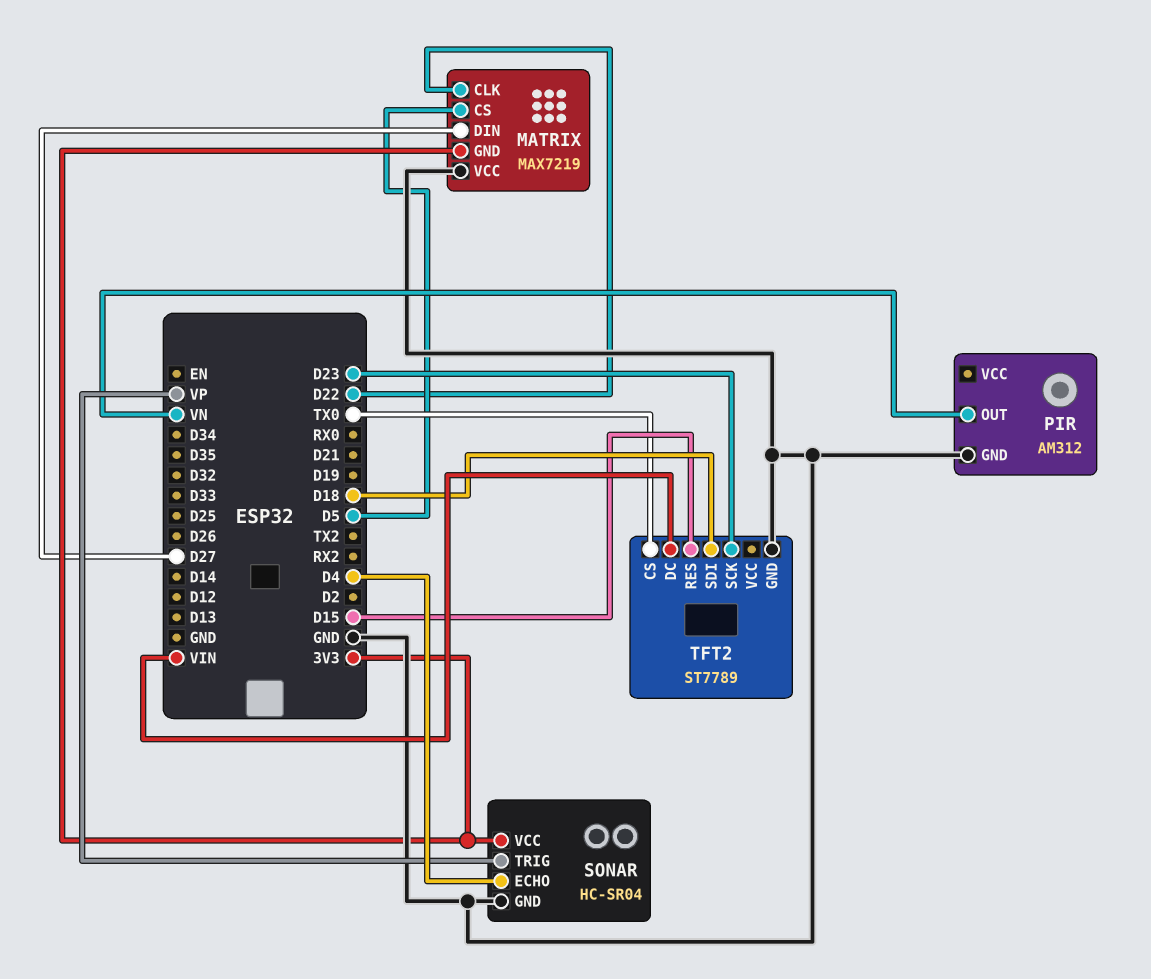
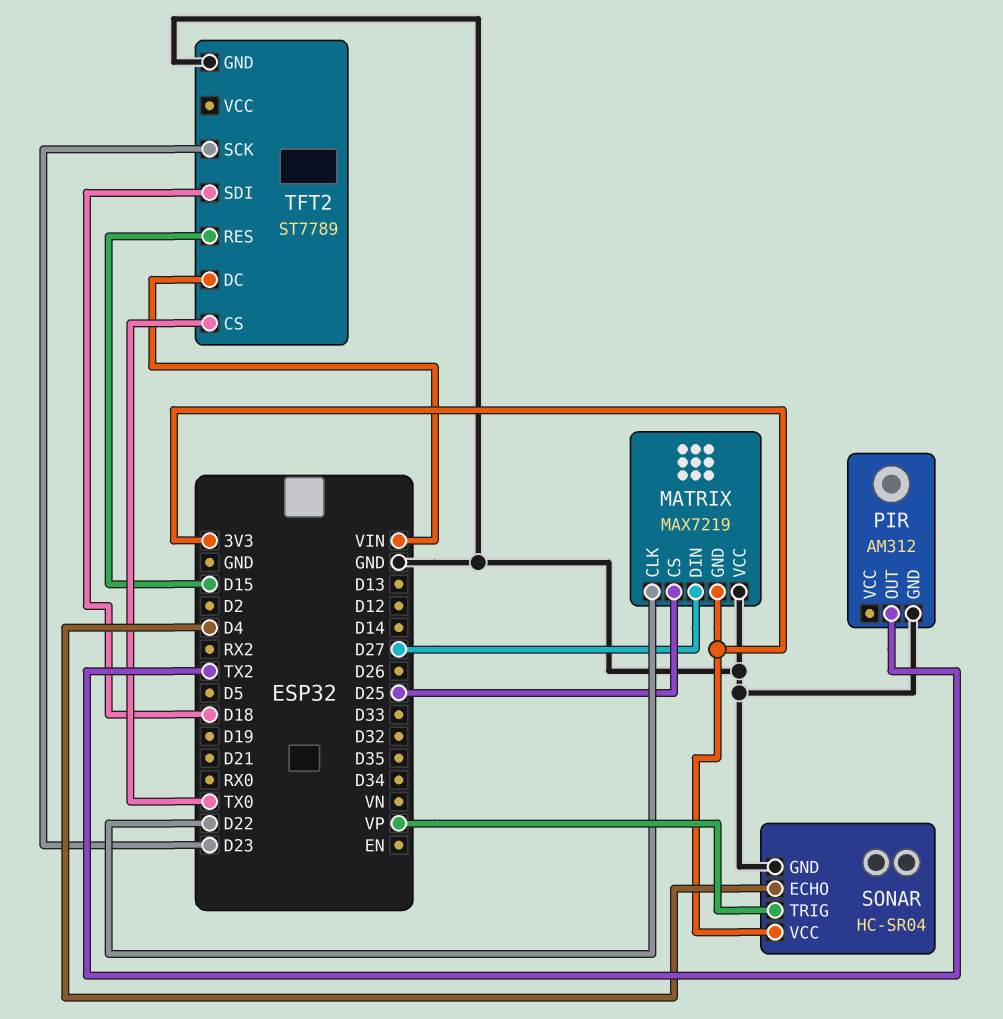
MATRIX pin CS: D5 -> D25
PIR pin OUT: VN -> TX2

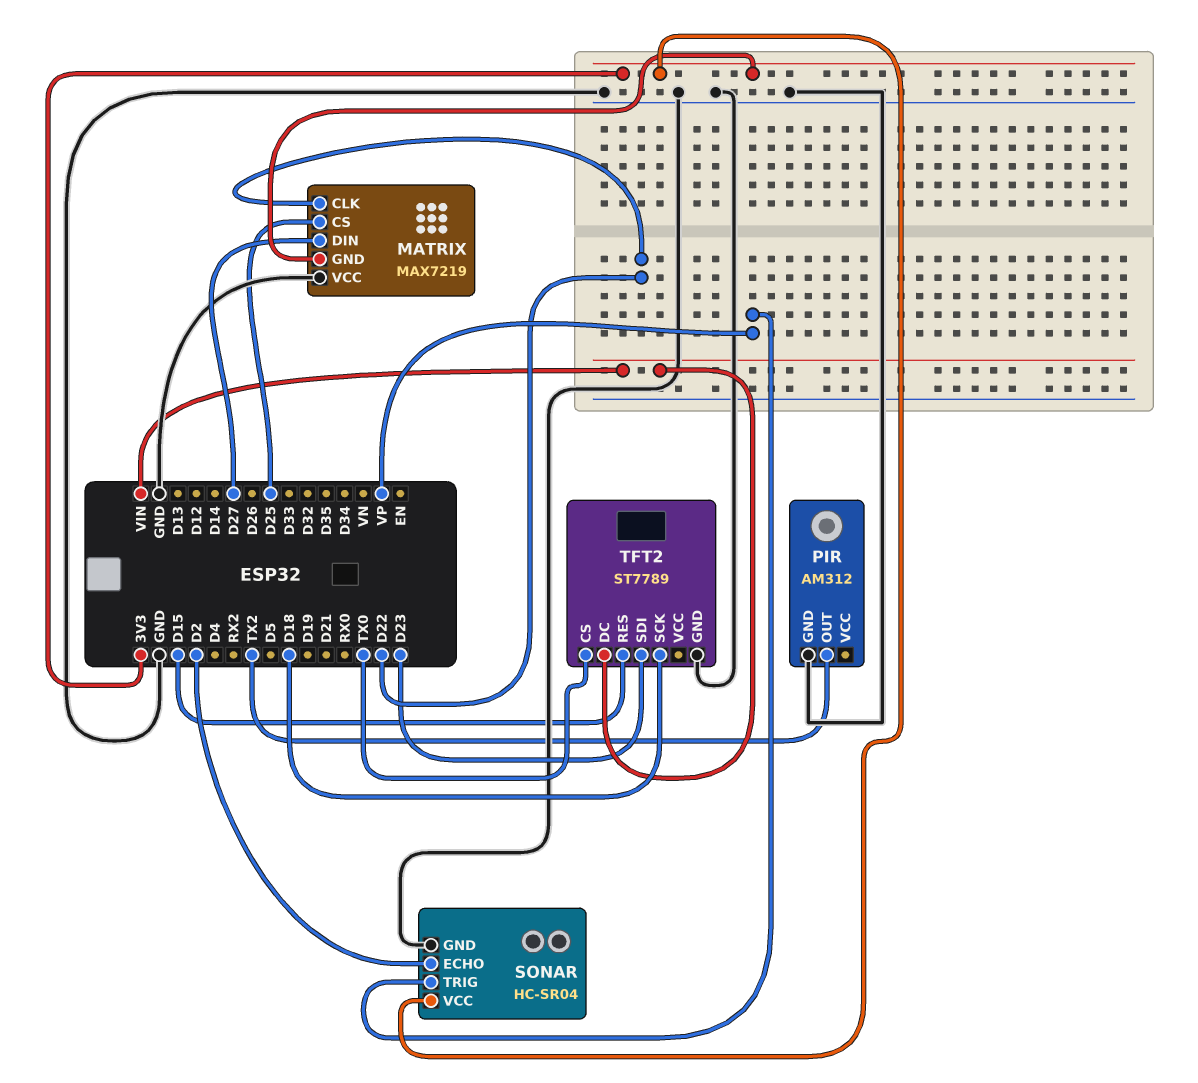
SONAR pin ECHO: D4 -> D2
TFT2 pin SCK: D23 -> D18
TFT2 pin SDI: D18 -> D23

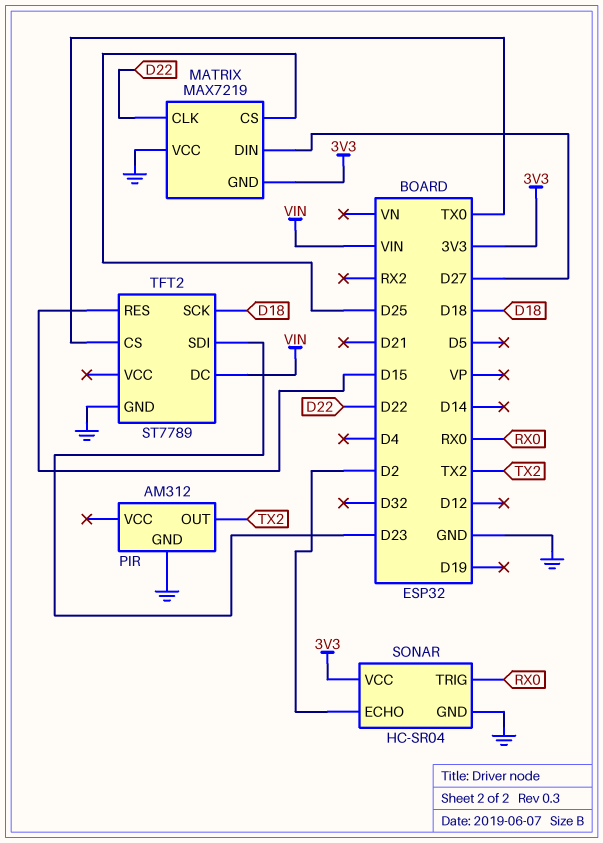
SONAR pin TRIG: VP -> RX0

